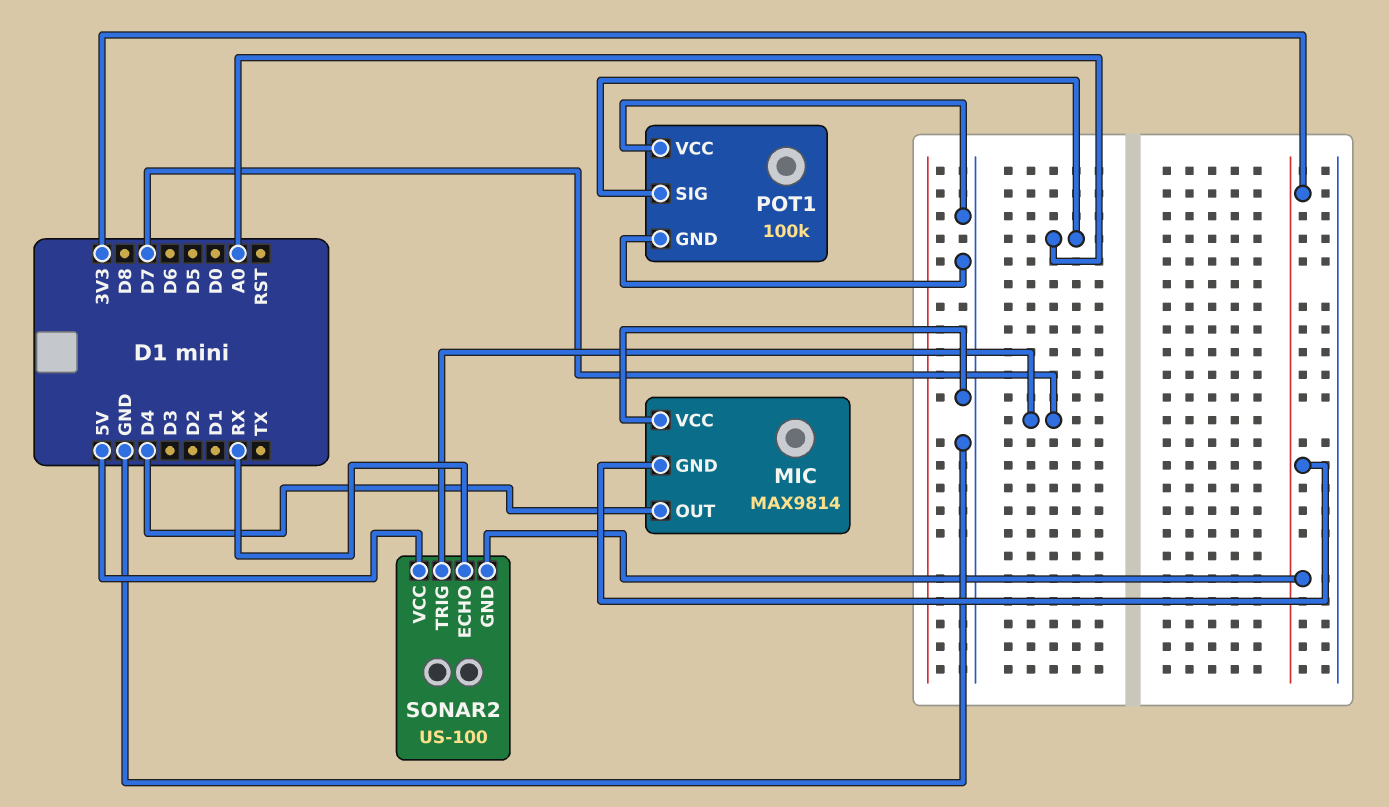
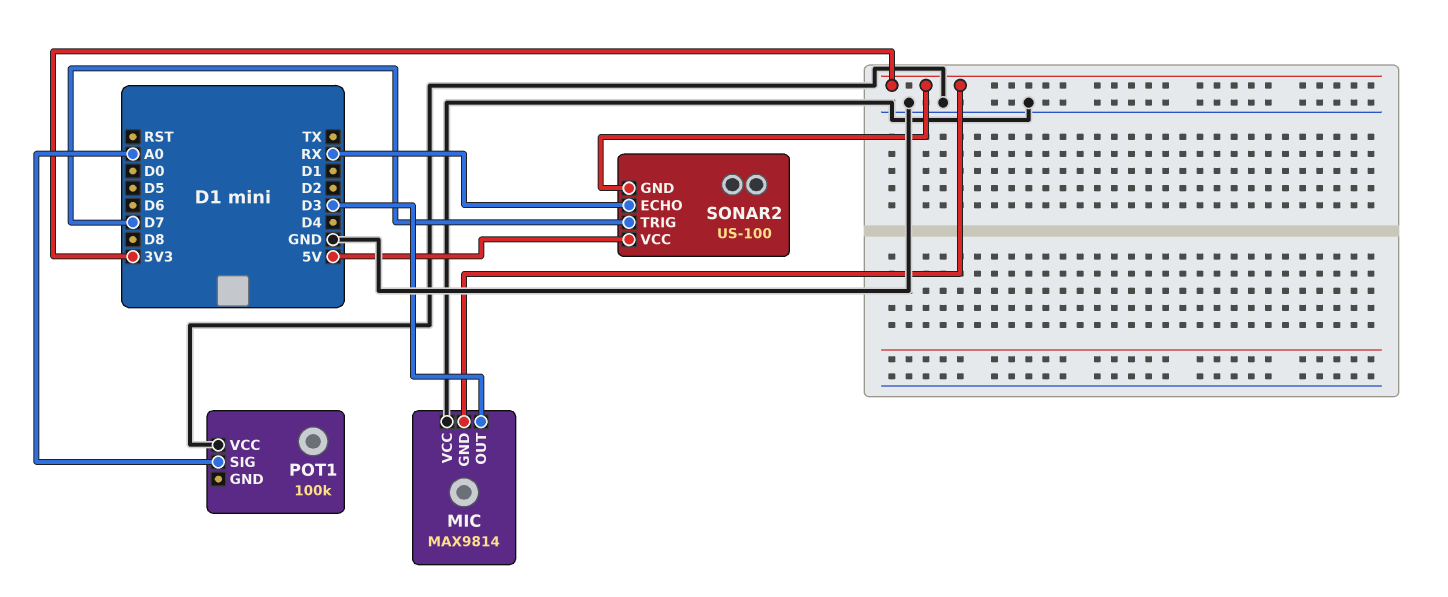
MIC pin OUT: D4 -> D3
POT1 pin GND: GND -> none

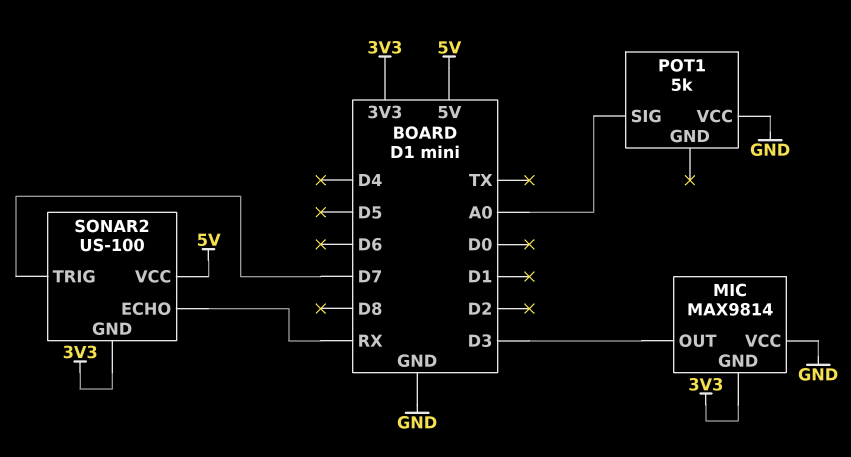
POT1: 100k -> 5k

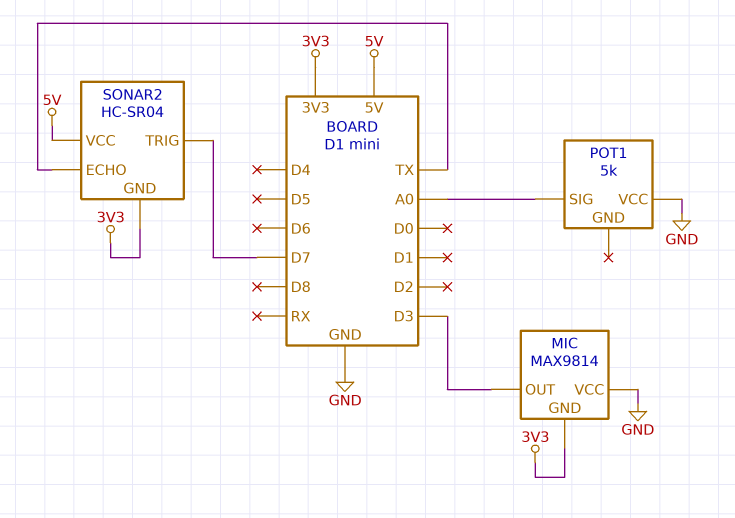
SONAR2: US-100 -> HC-SR04
SONAR2 pin ECHO: RX -> TX

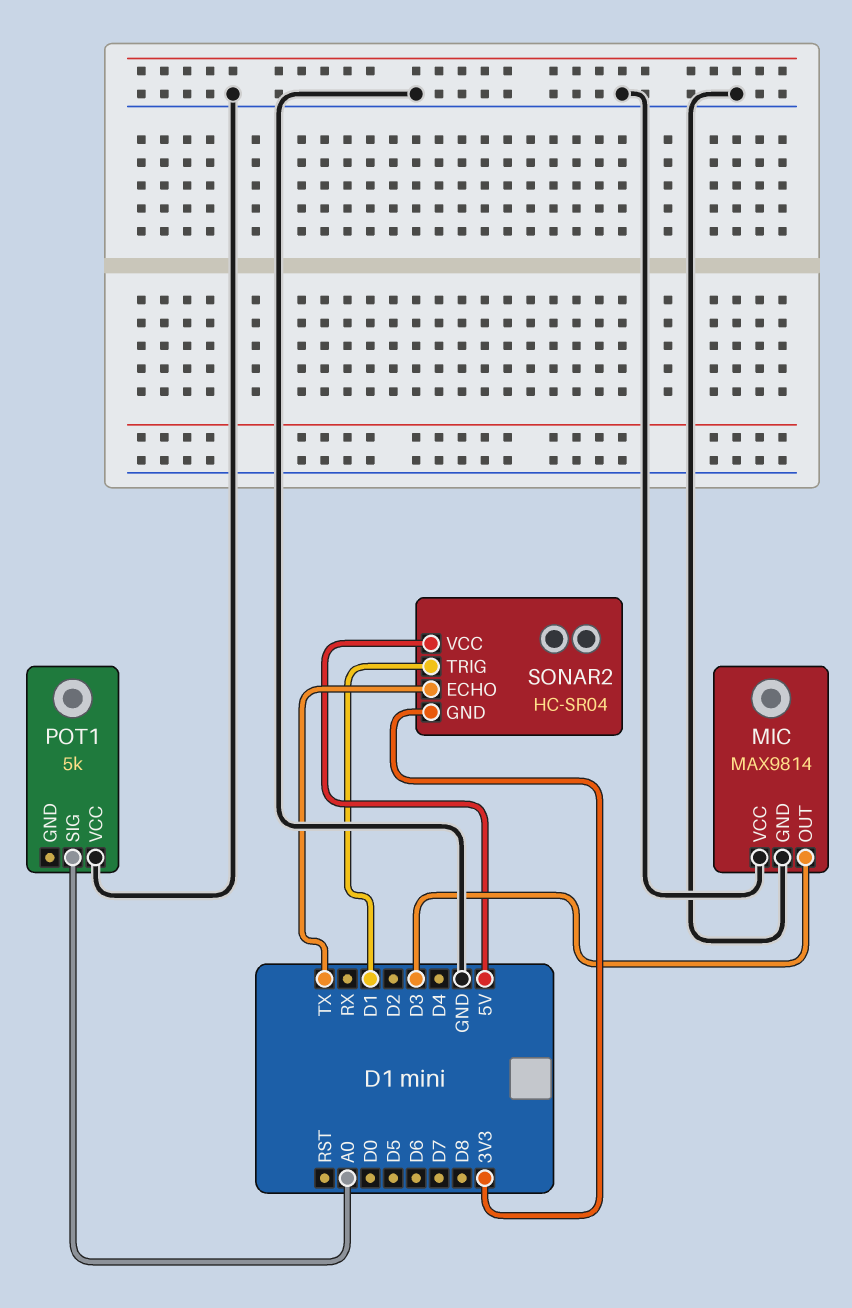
MIC pin GND: 3V3 -> GND
SONAR2 pin TRIG: D7 -> D1

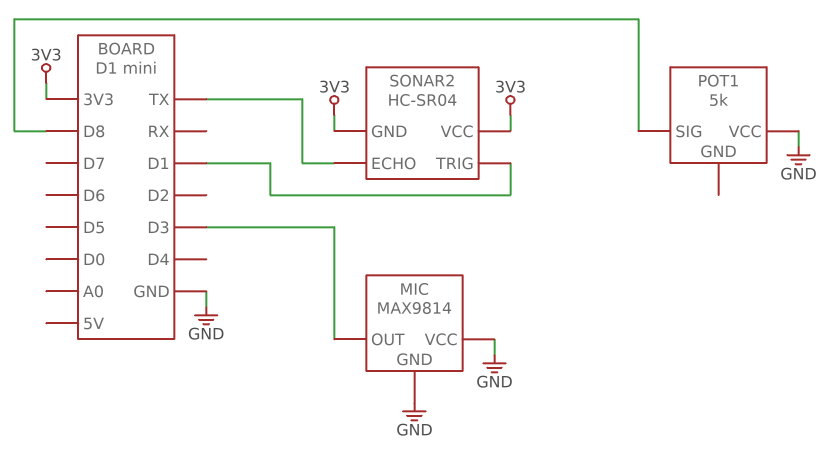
POT1 pin SIG: A0 -> D8
SONAR2 pin VCC: 5V -> 3V3

